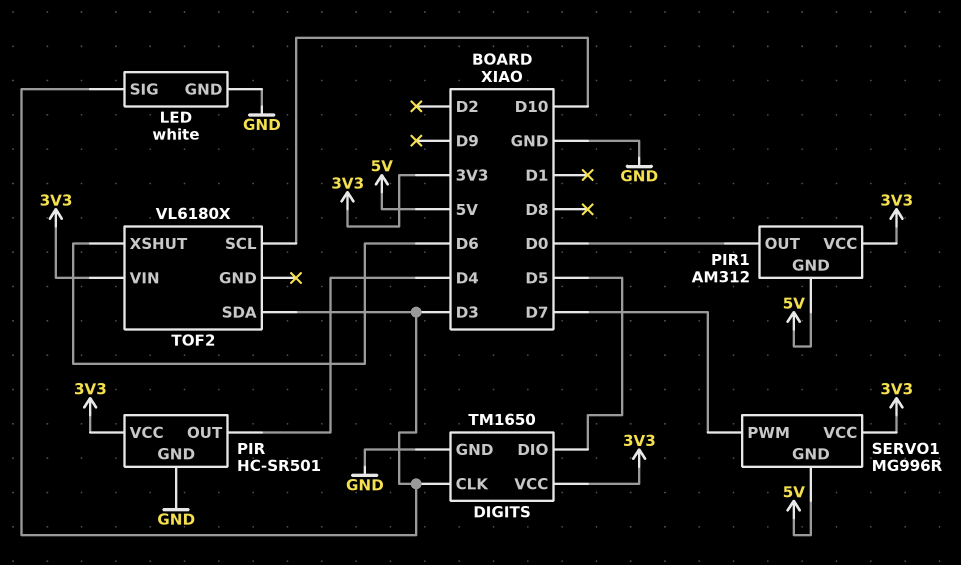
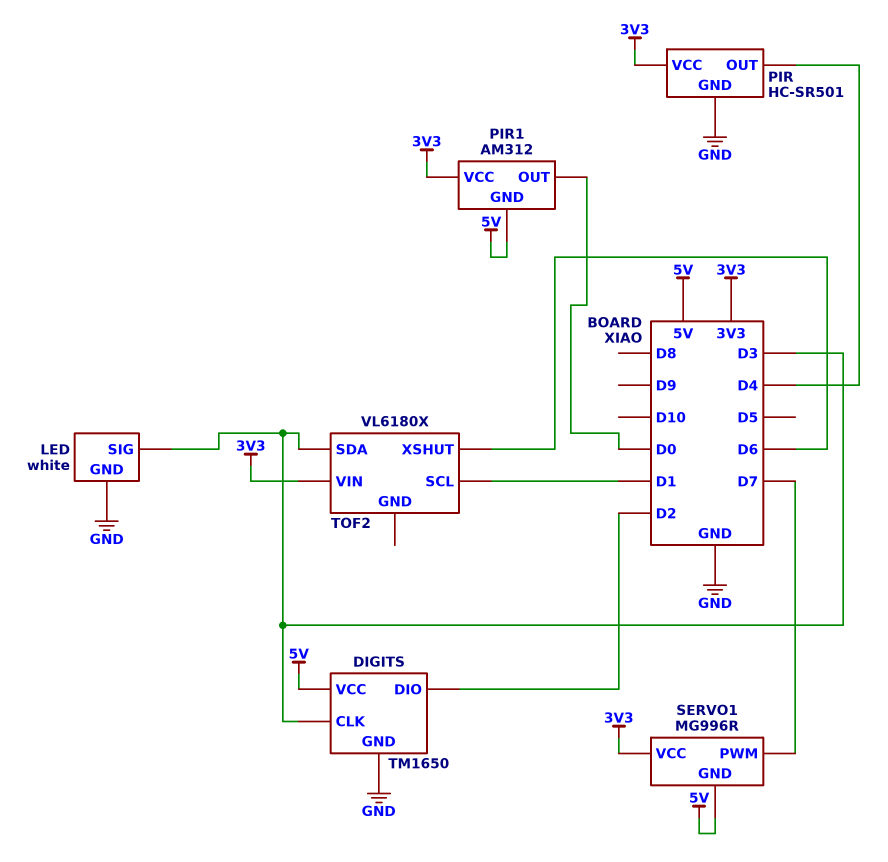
DIGITS pin DIO: D5 -> D2
DIGITS pin VCC: 3V3 -> 5V
TOF2 pin SCL: D10 -> D1

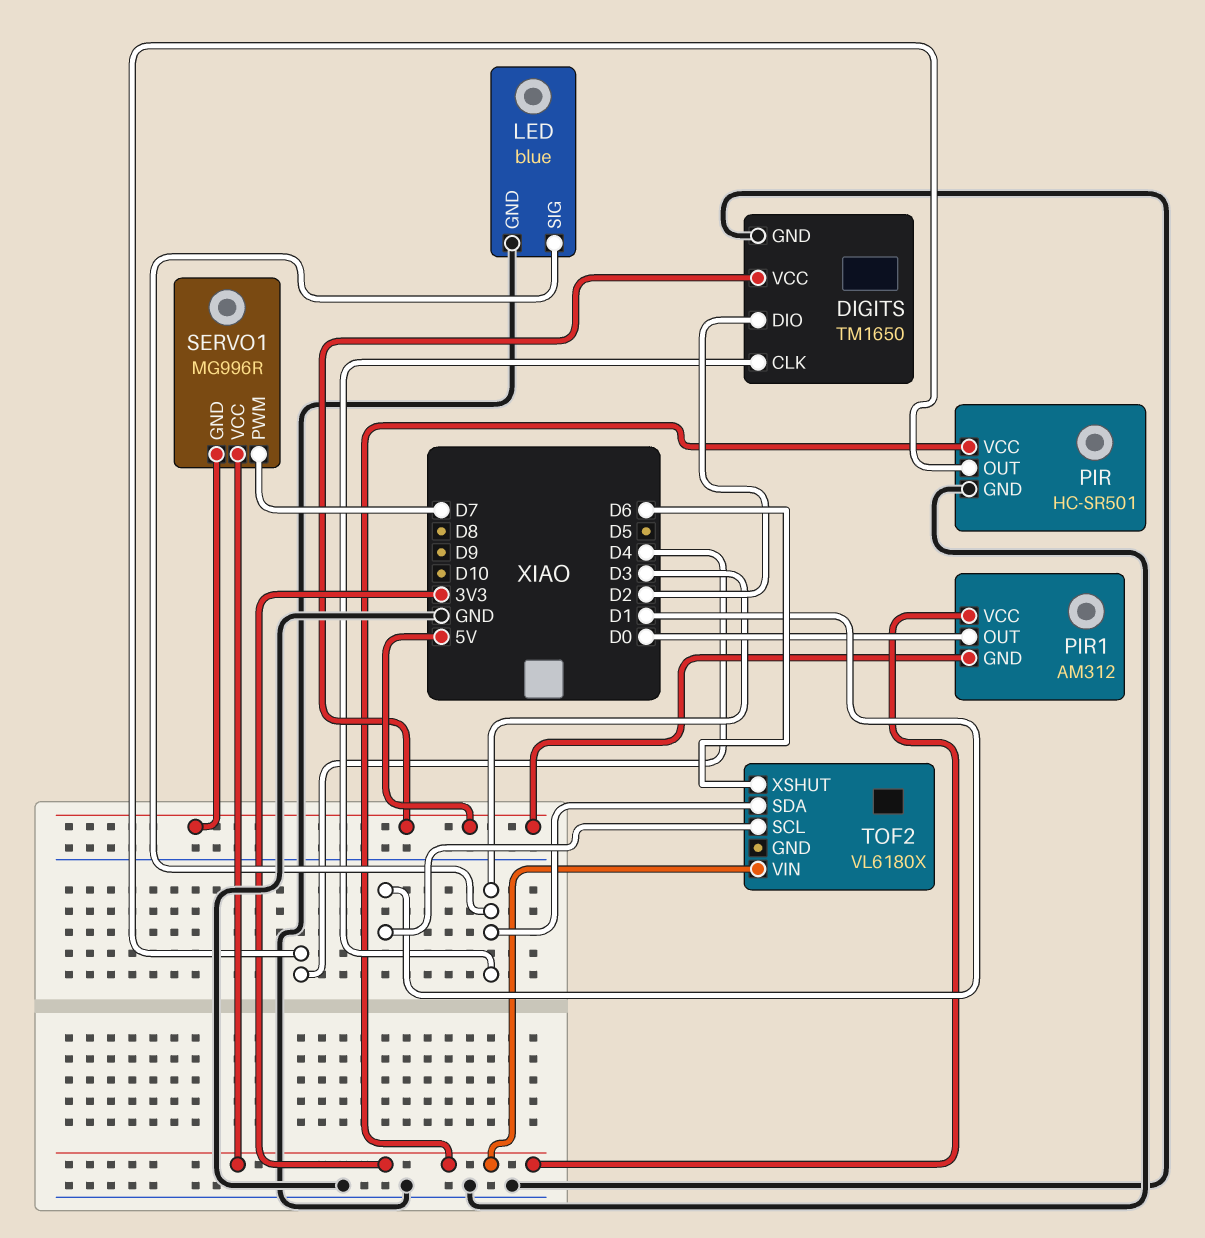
LED: white -> blue

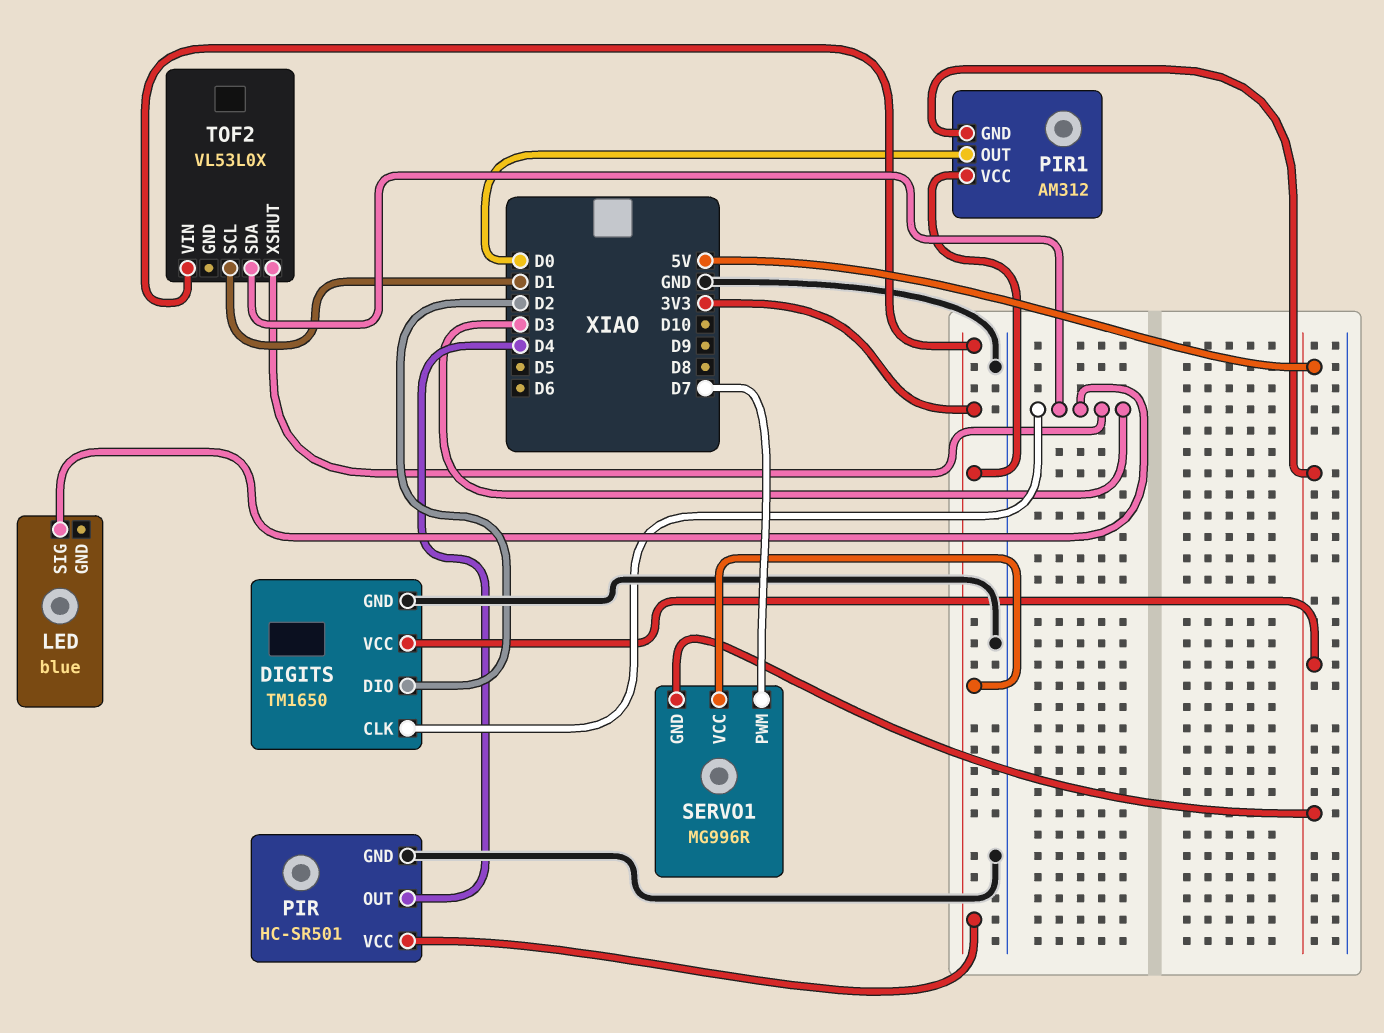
LED pin GND: GND -> none
TOF2: VL6180X -> VL53L0X
TOF2 pin XSHUT: D6 -> D3

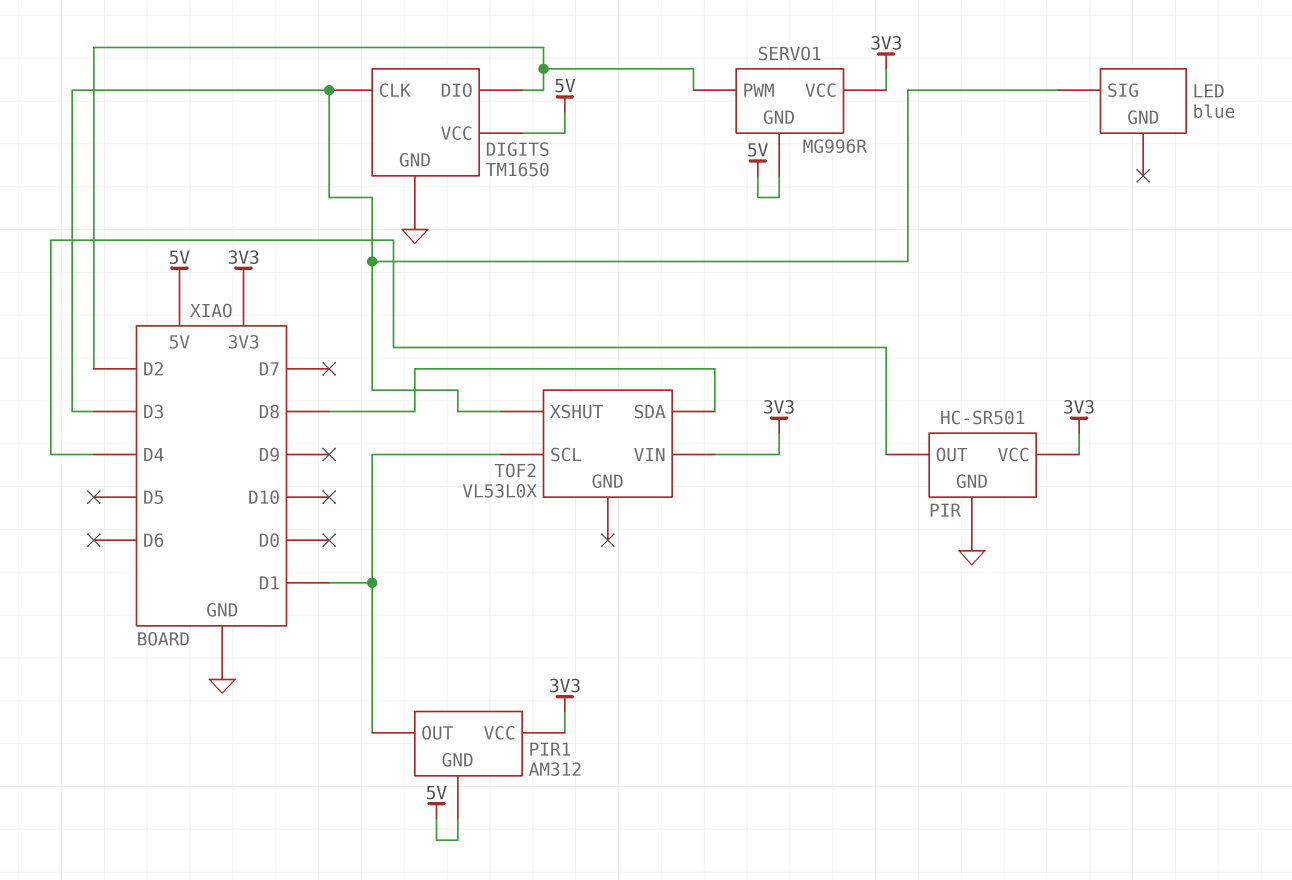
PIR1 pin OUT: D0 -> D1
SERVO1 pin PWM: D7 -> D2
TOF2 pin SDA: D3 -> D8

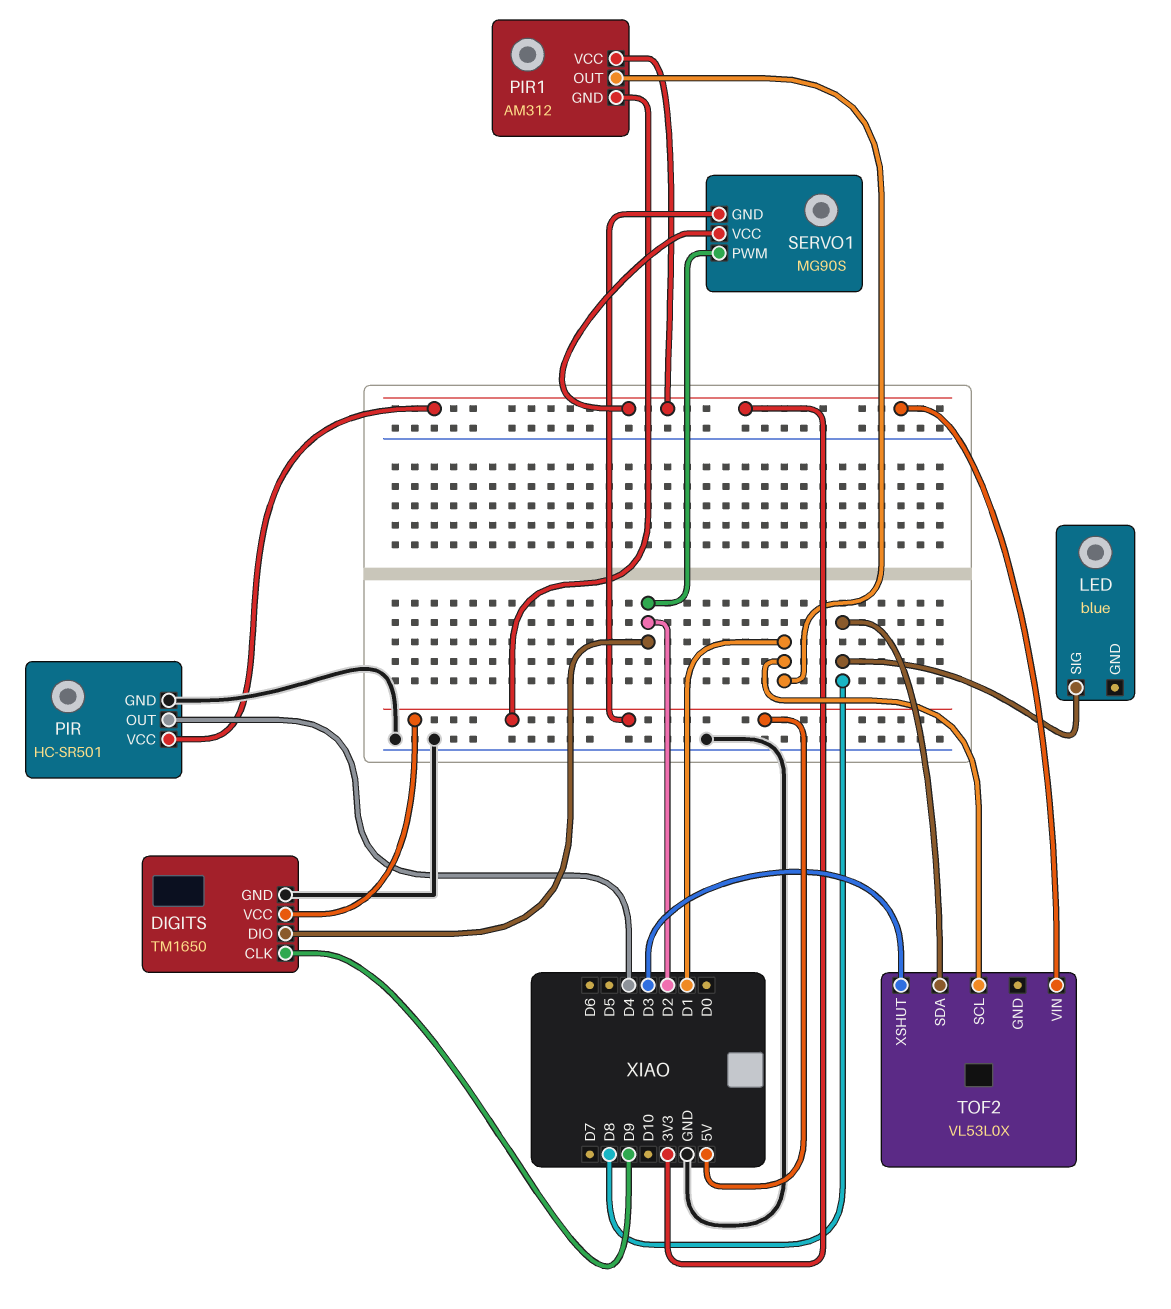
DIGITS pin CLK: D3 -> D9
LED pin SIG: D3 -> D8
SERVO1: MG996R -> MG90S

